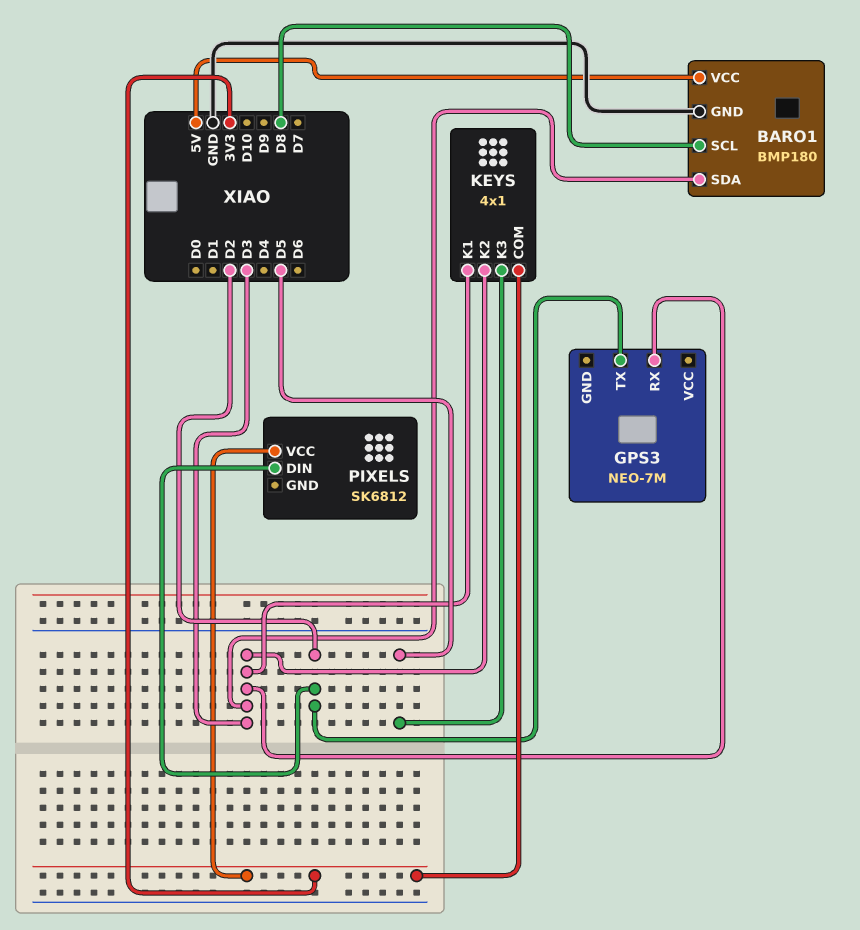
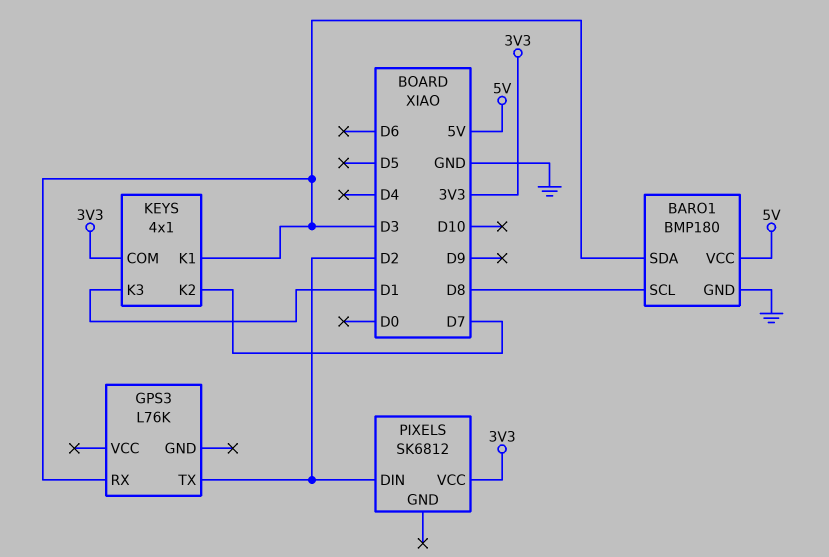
GPS3: NEO-7M -> L76K
KEYS pin K2: D3 -> D7
KEYS pin K3: D5 -> D1

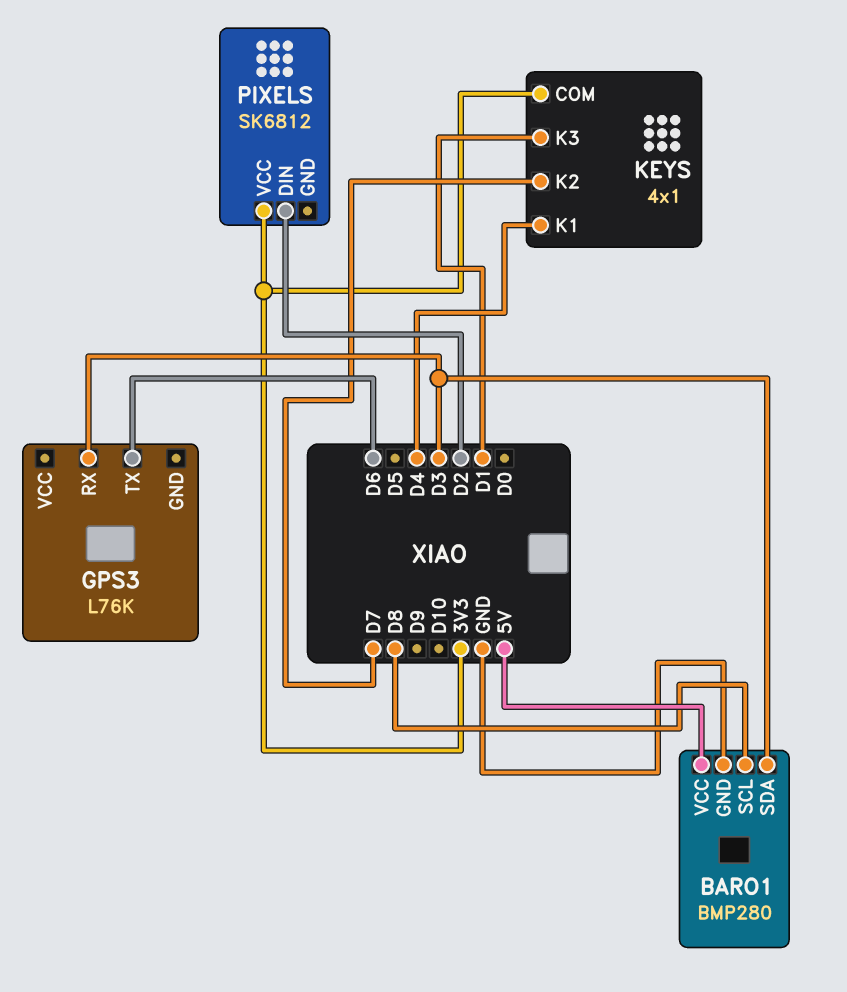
BARO1: BMP180 -> BMP280
GPS3 pin TX: D2 -> D6
KEYS pin K1: D3 -> D4

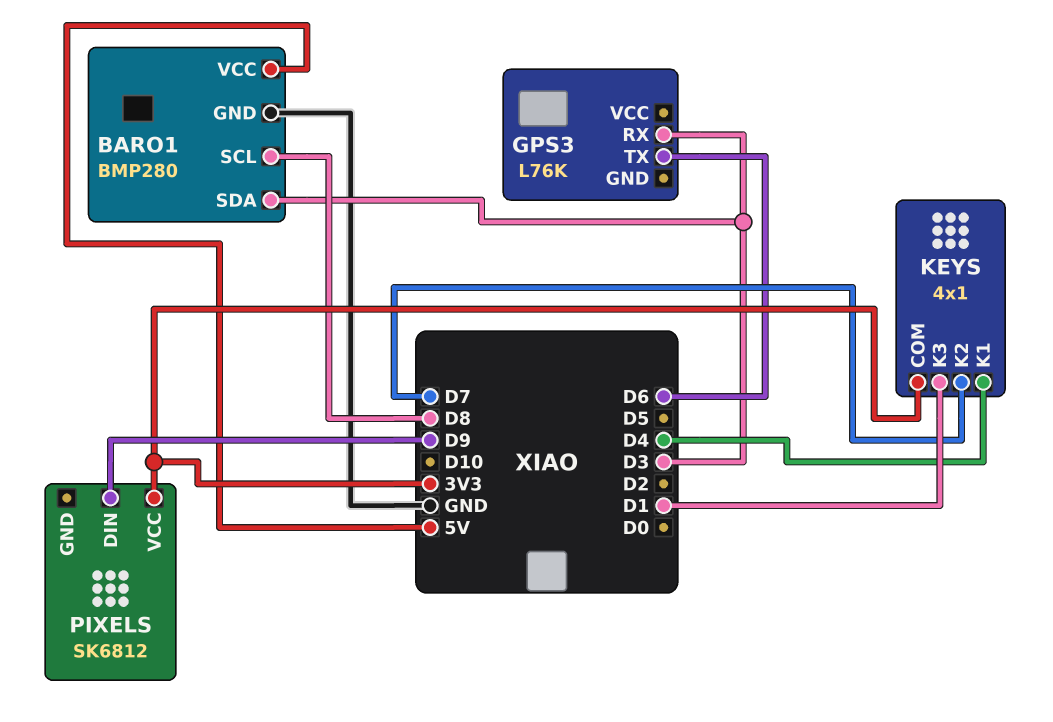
PIXELS pin DIN: D2 -> D9

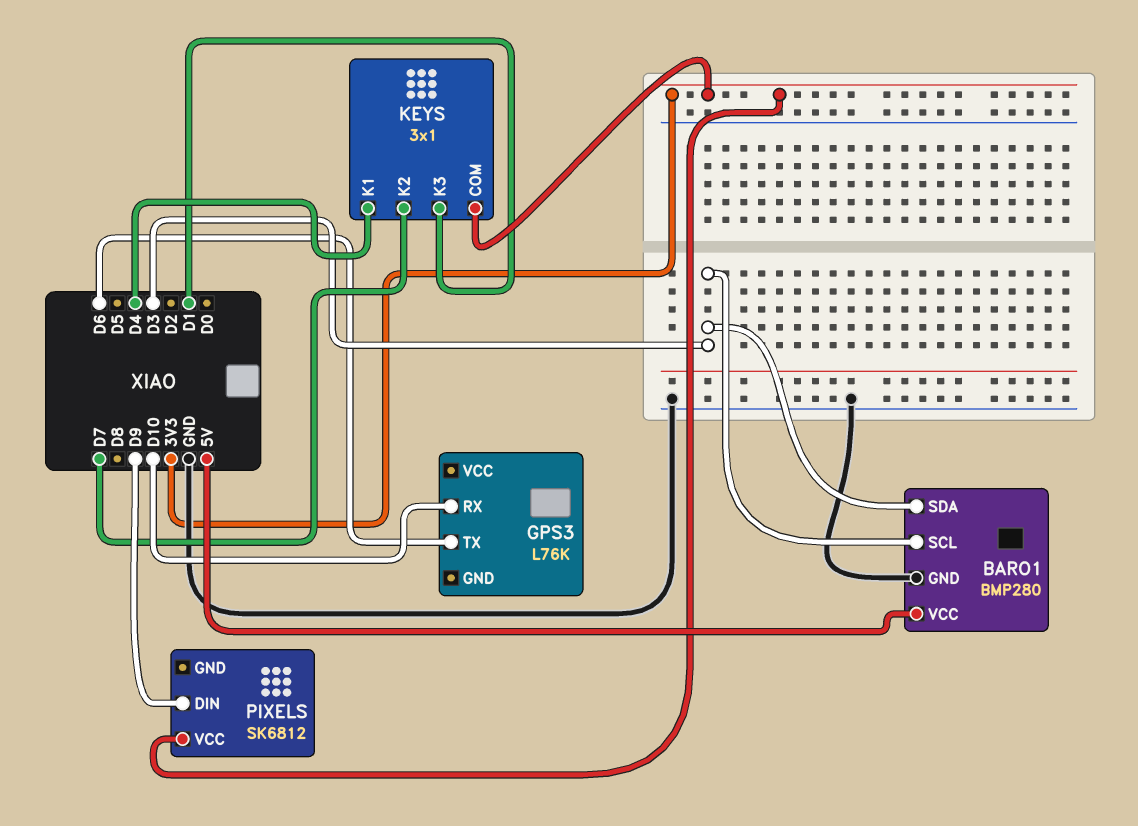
BARO1 pin SCL: D8 -> D3
GPS3 pin RX: D3 -> D10
KEYS: 4x1 -> 3x1

